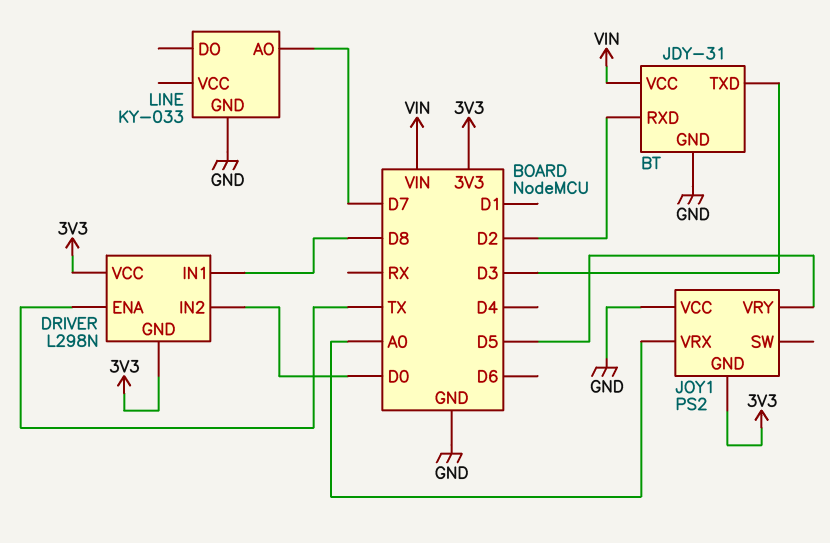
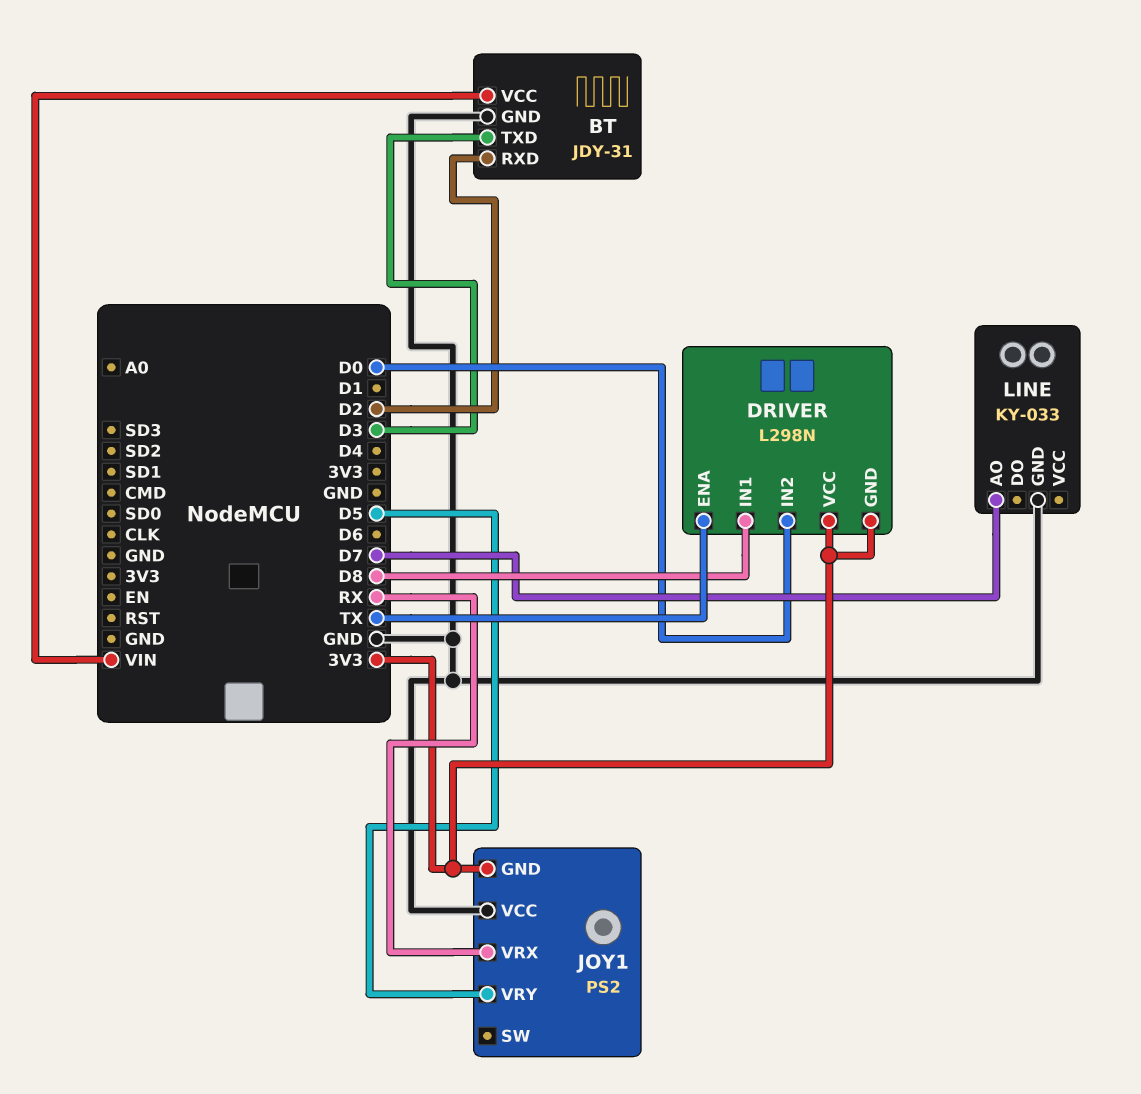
JOY1 pin VRX: A0 -> RX

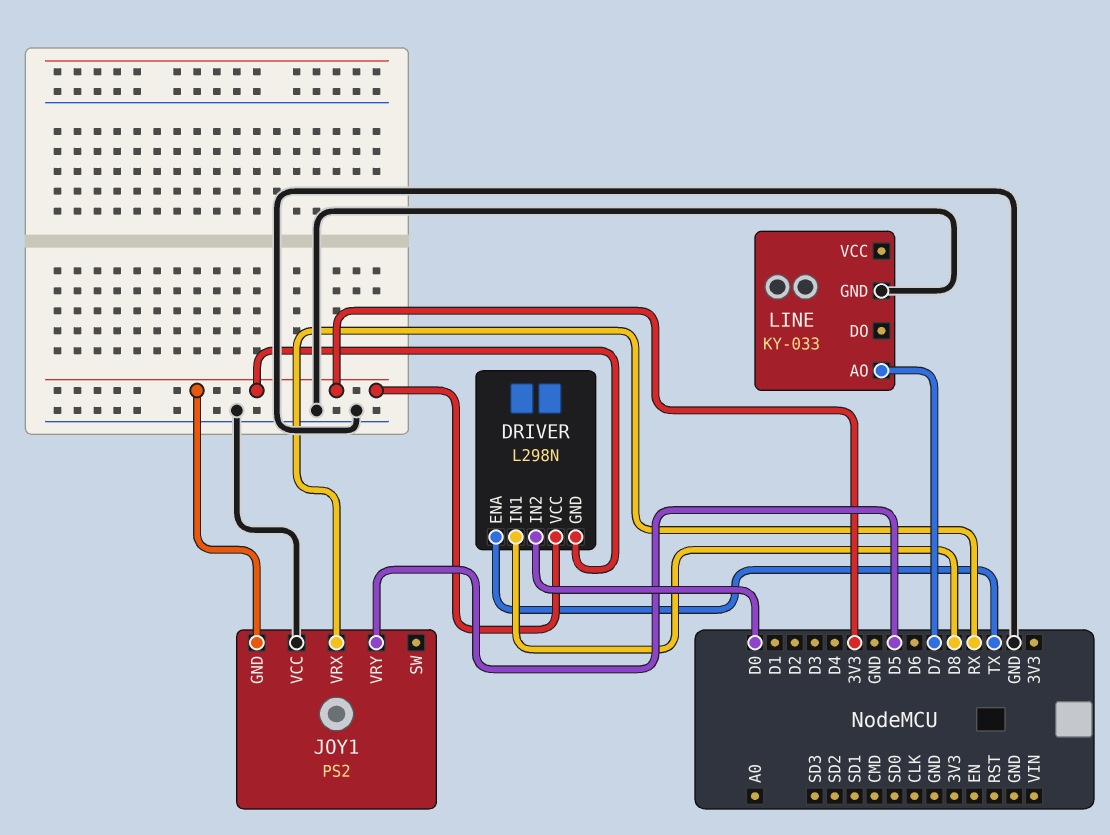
BT: JDY-31 -> none
BT pin GND: GND -> none
BT pin RXD: D2 -> none
BT pin TXD: D3 -> none
BT pin VCC: VIN -> none

